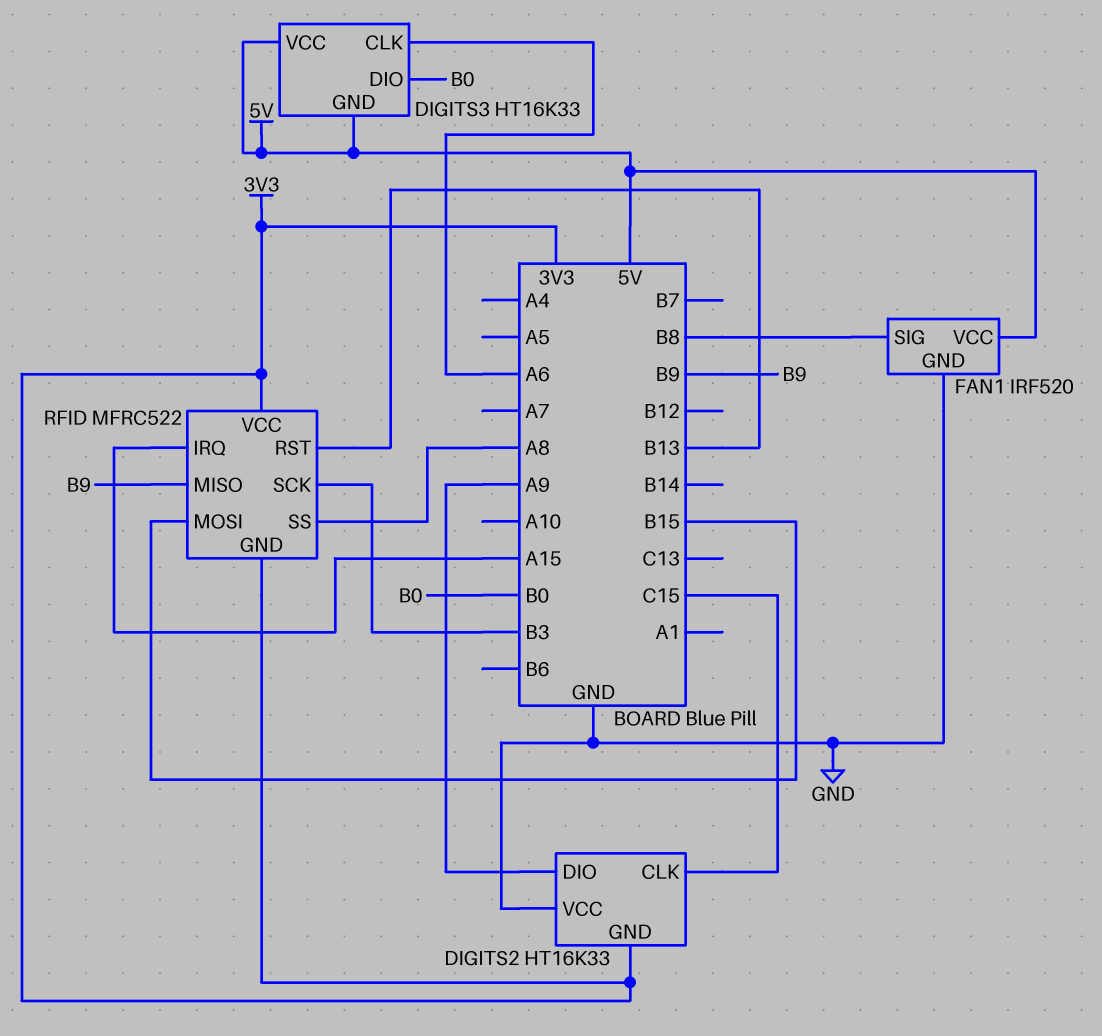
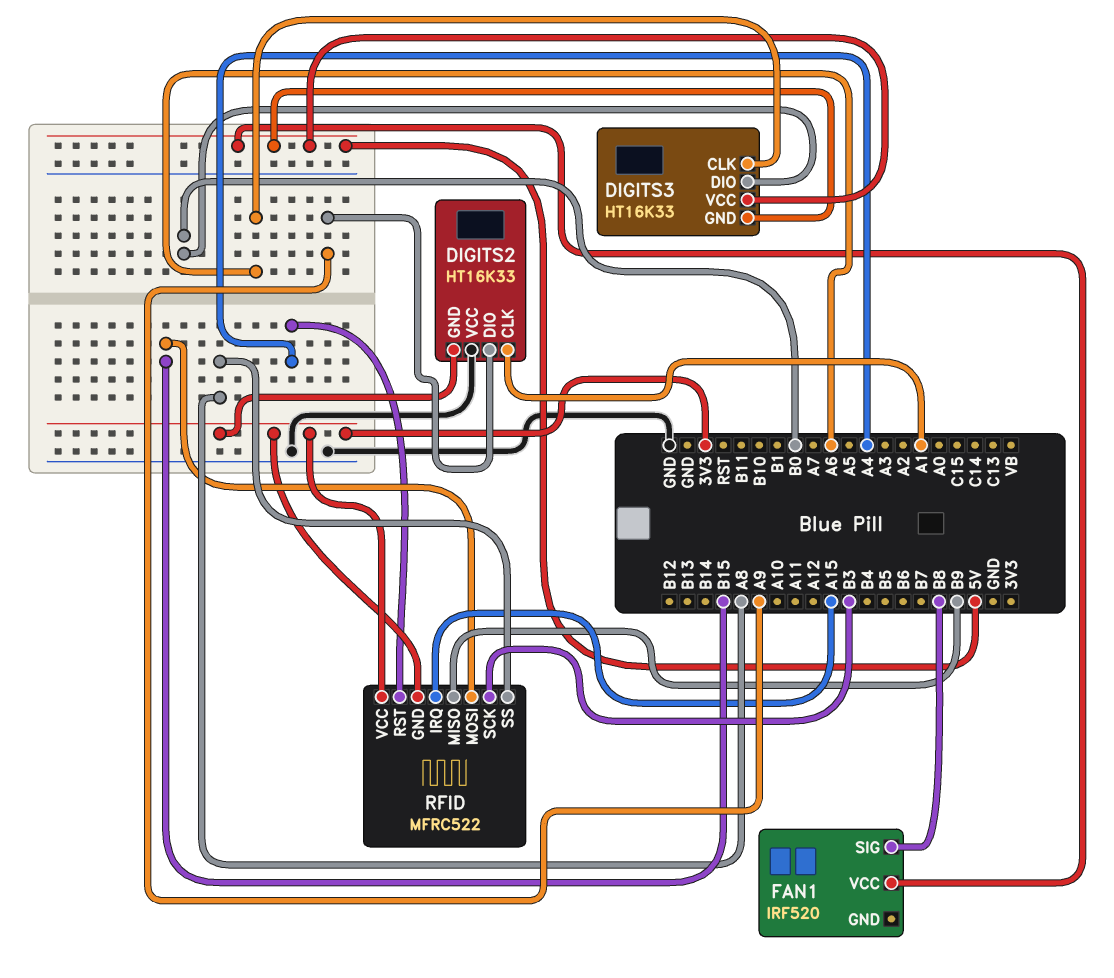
DIGITS2 pin CLK: C15 -> A1
FAN1 pin GND: GND -> none
RFID pin RST: B13 -> A4

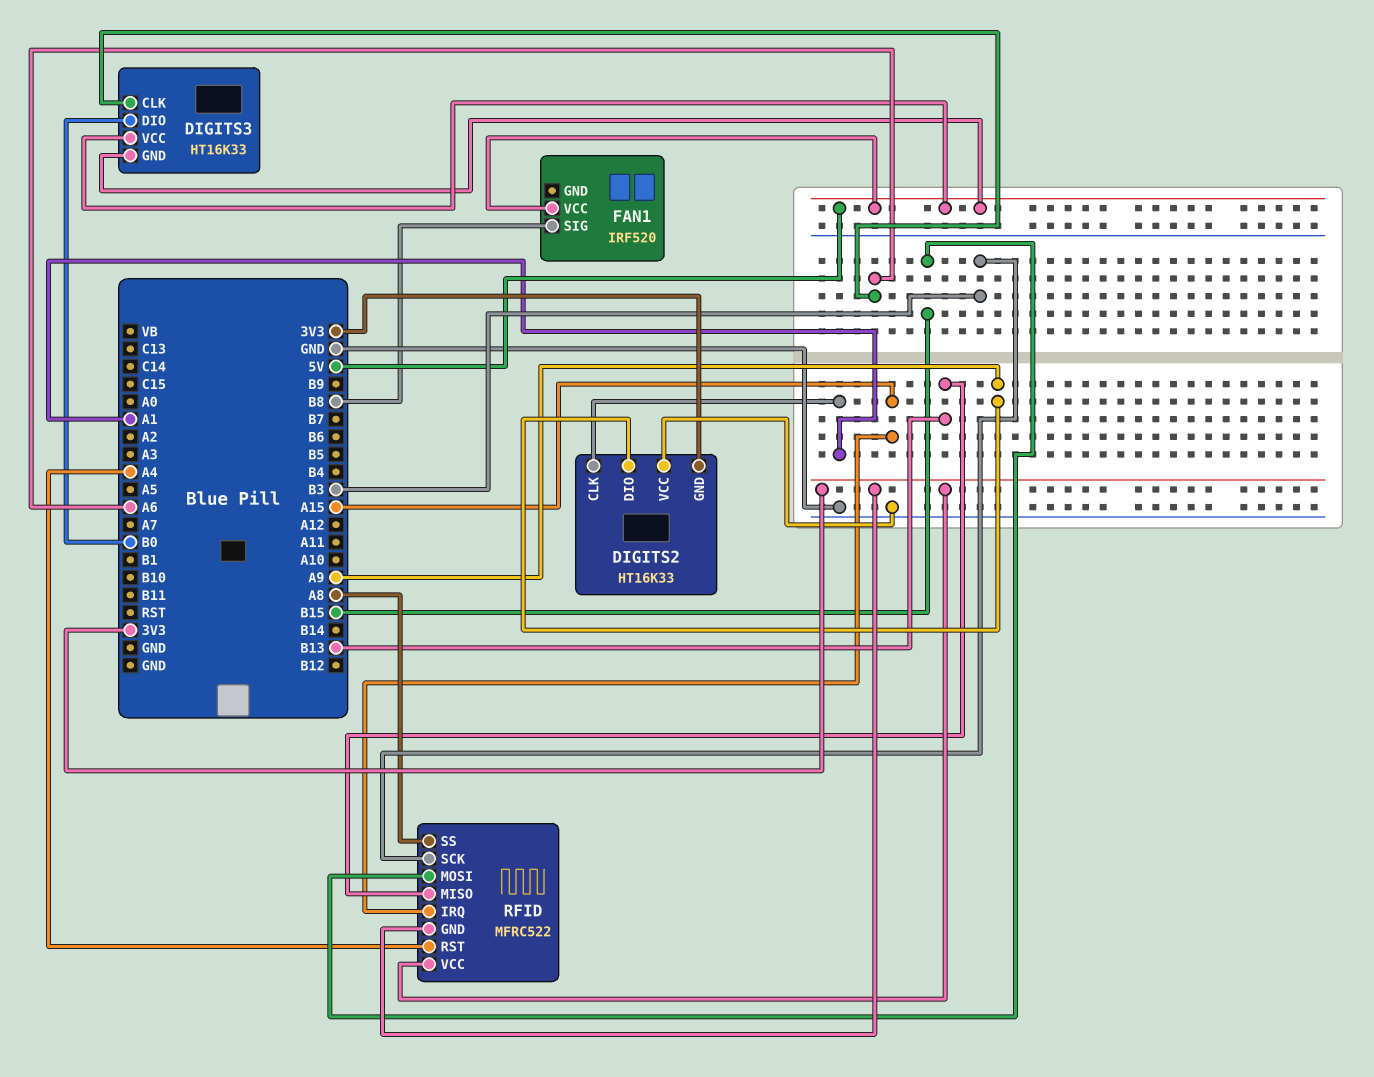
RFID pin MISO: B9 -> B13

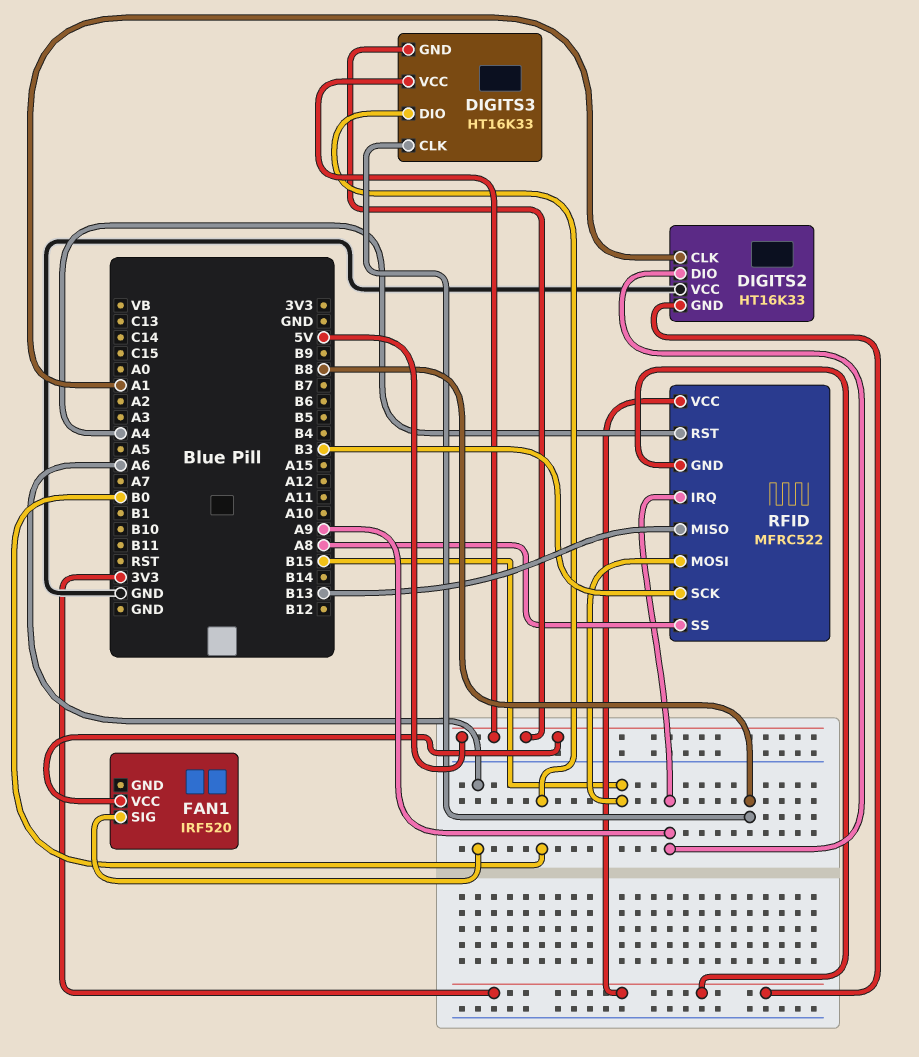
DIGITS3 pin CLK: A6 -> B8
FAN1 pin SIG: B8 -> A6
RFID pin IRQ: A15 -> A9

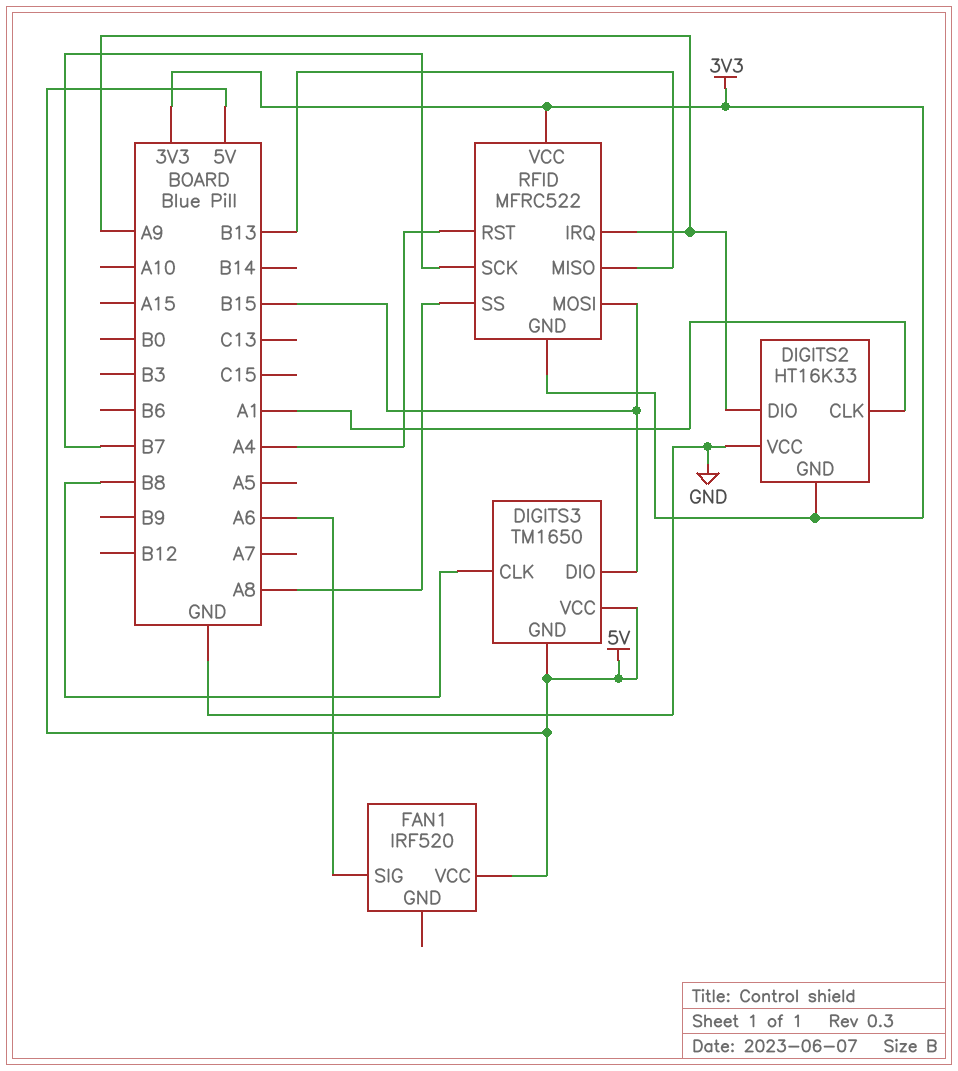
DIGITS3: HT16K33 -> TM1650
DIGITS3 pin DIO: B0 -> B15
RFID pin SCK: B3 -> B7

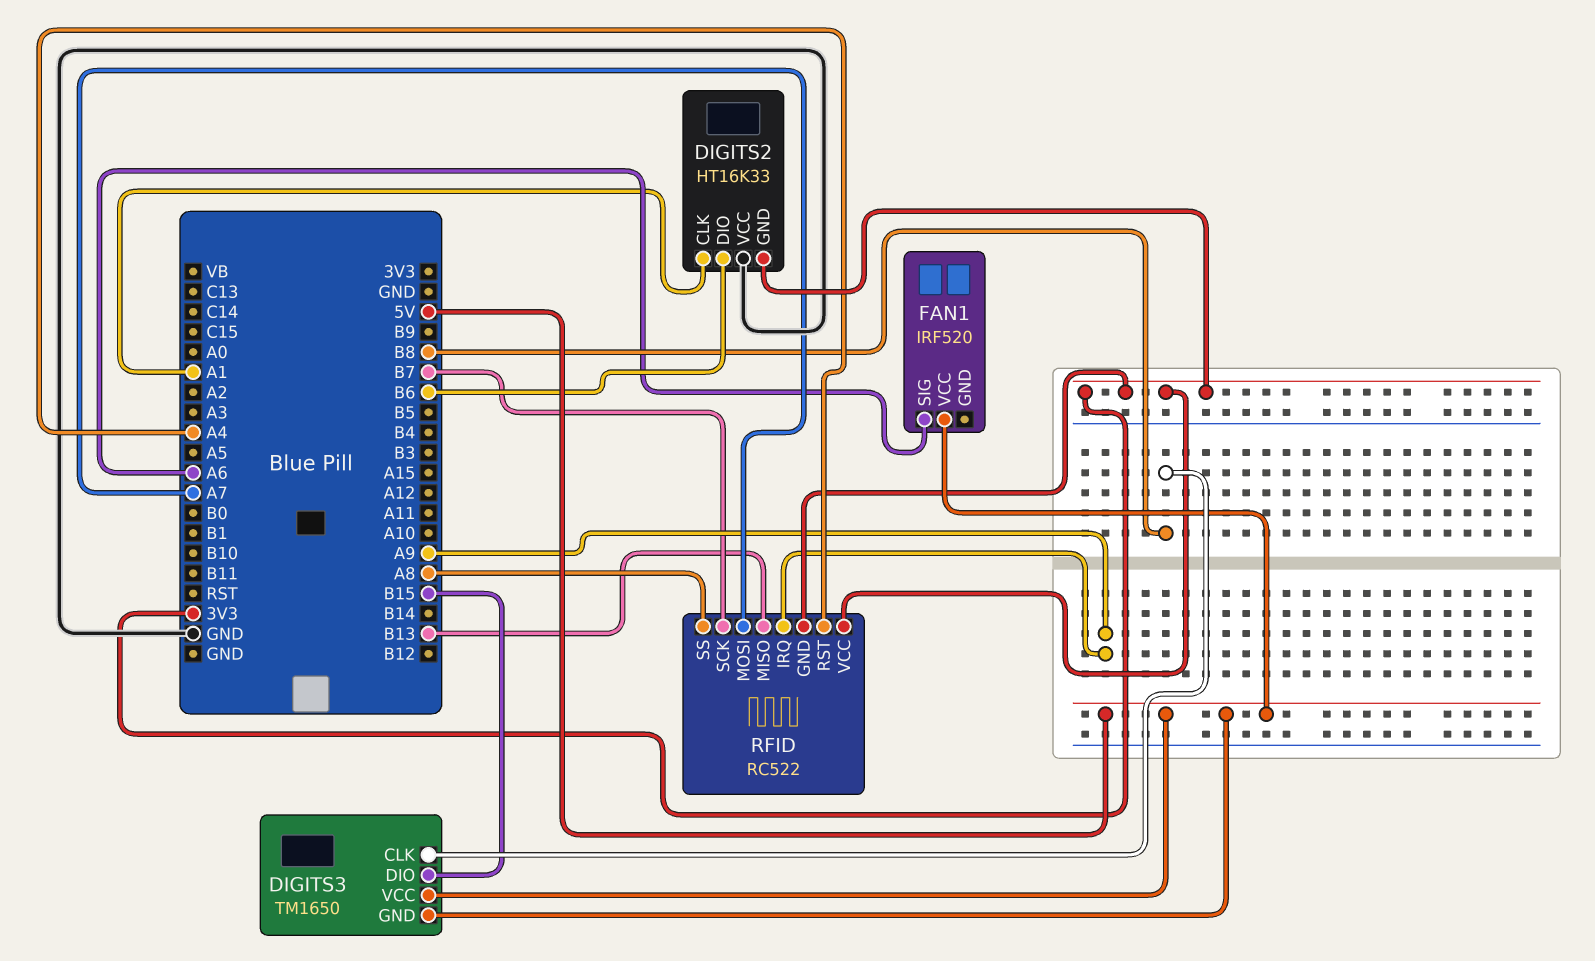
DIGITS2 pin DIO: A9 -> B6
RFID: MFRC522 -> RC522
RFID pin MOSI: B15 -> A7

